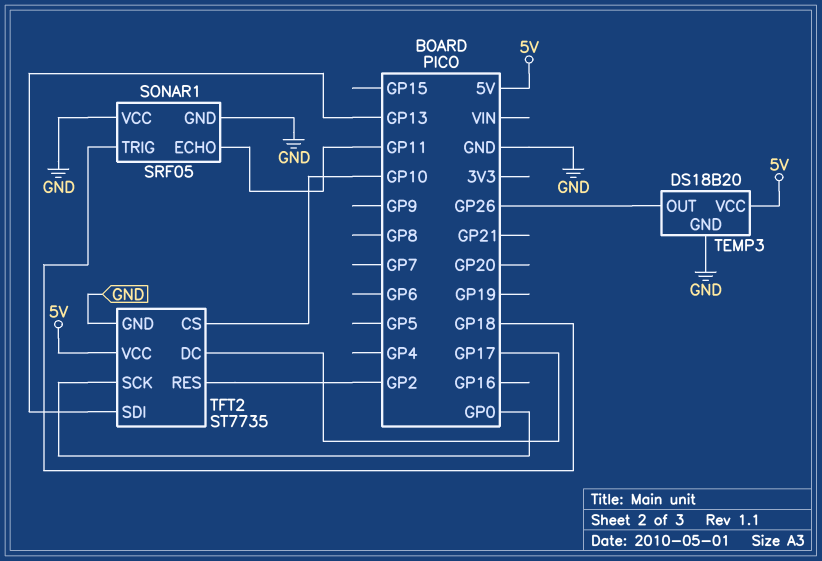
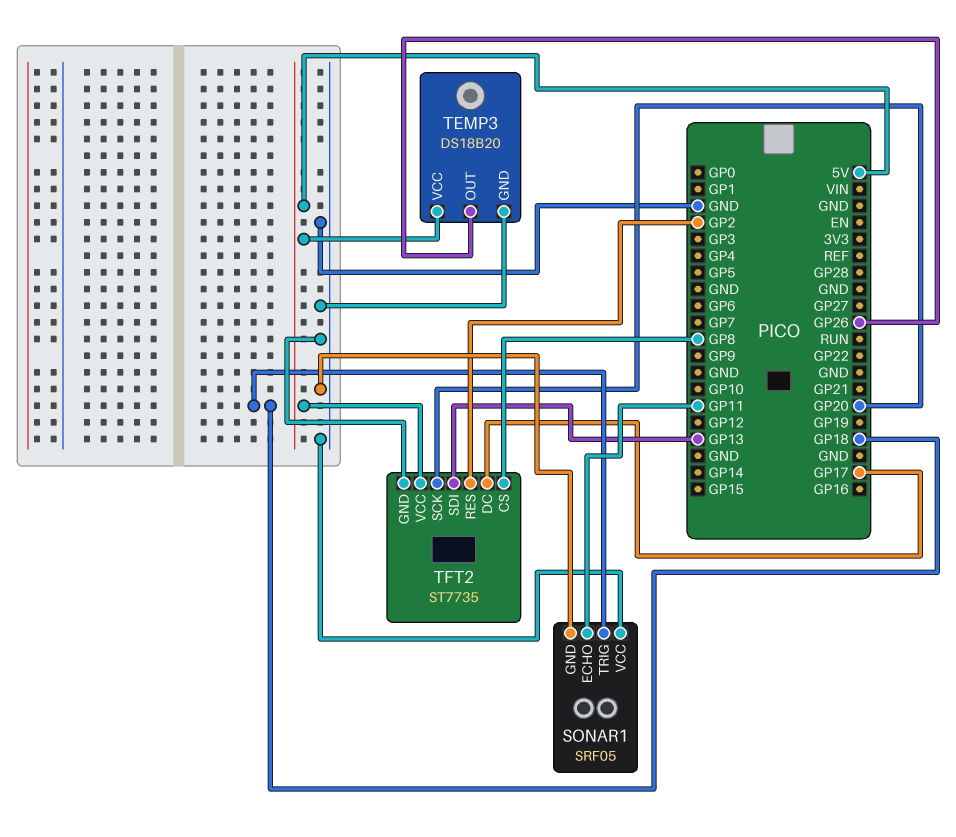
TFT2 pin CS: GP10 -> GP8
TFT2 pin SCK: GP0 -> GP20

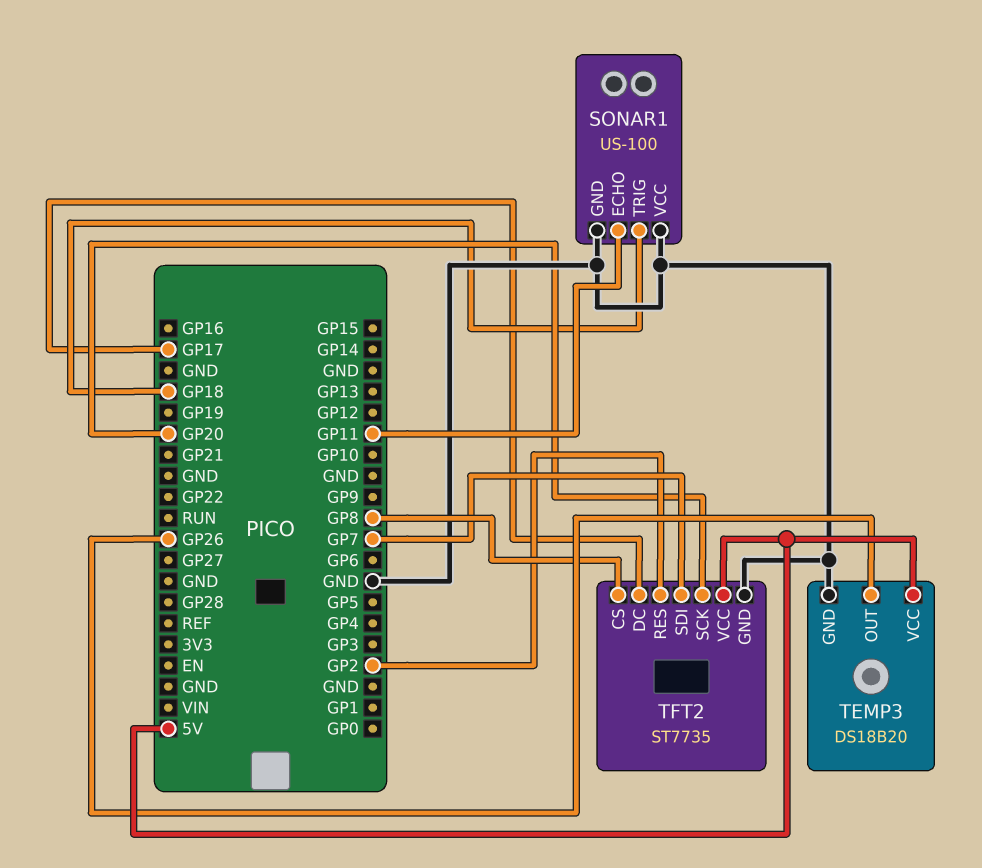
SONAR1: SRF05 -> US-100
TFT2 pin SDI: GP13 -> GP7

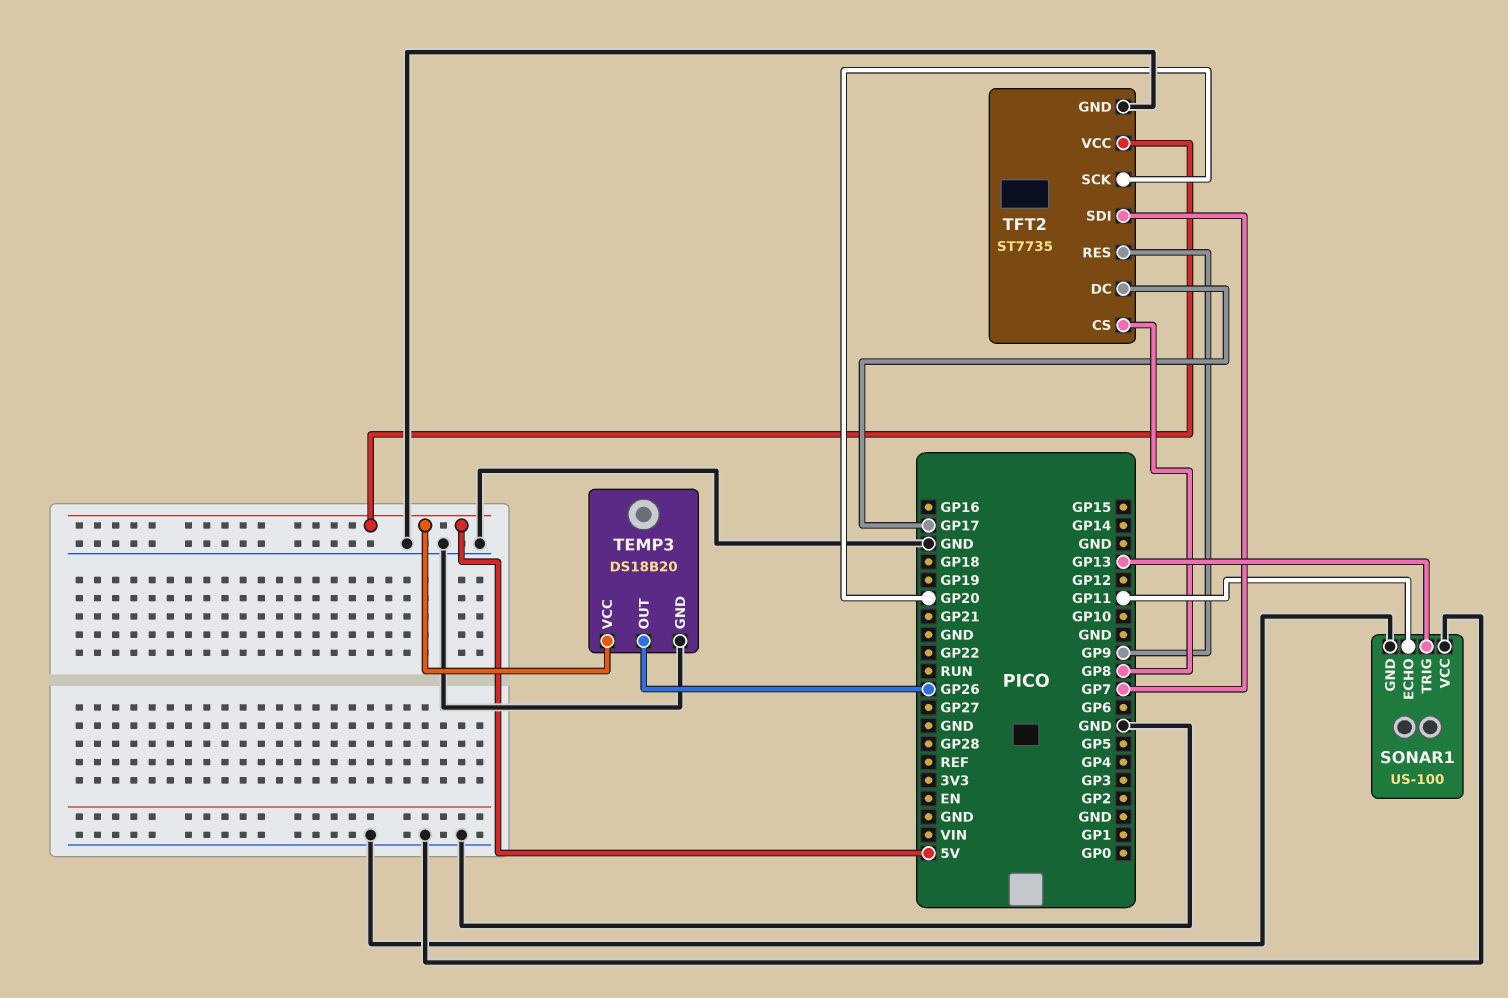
SONAR1 pin TRIG: GP18 -> GP13
TFT2 pin RES: GP2 -> GP9

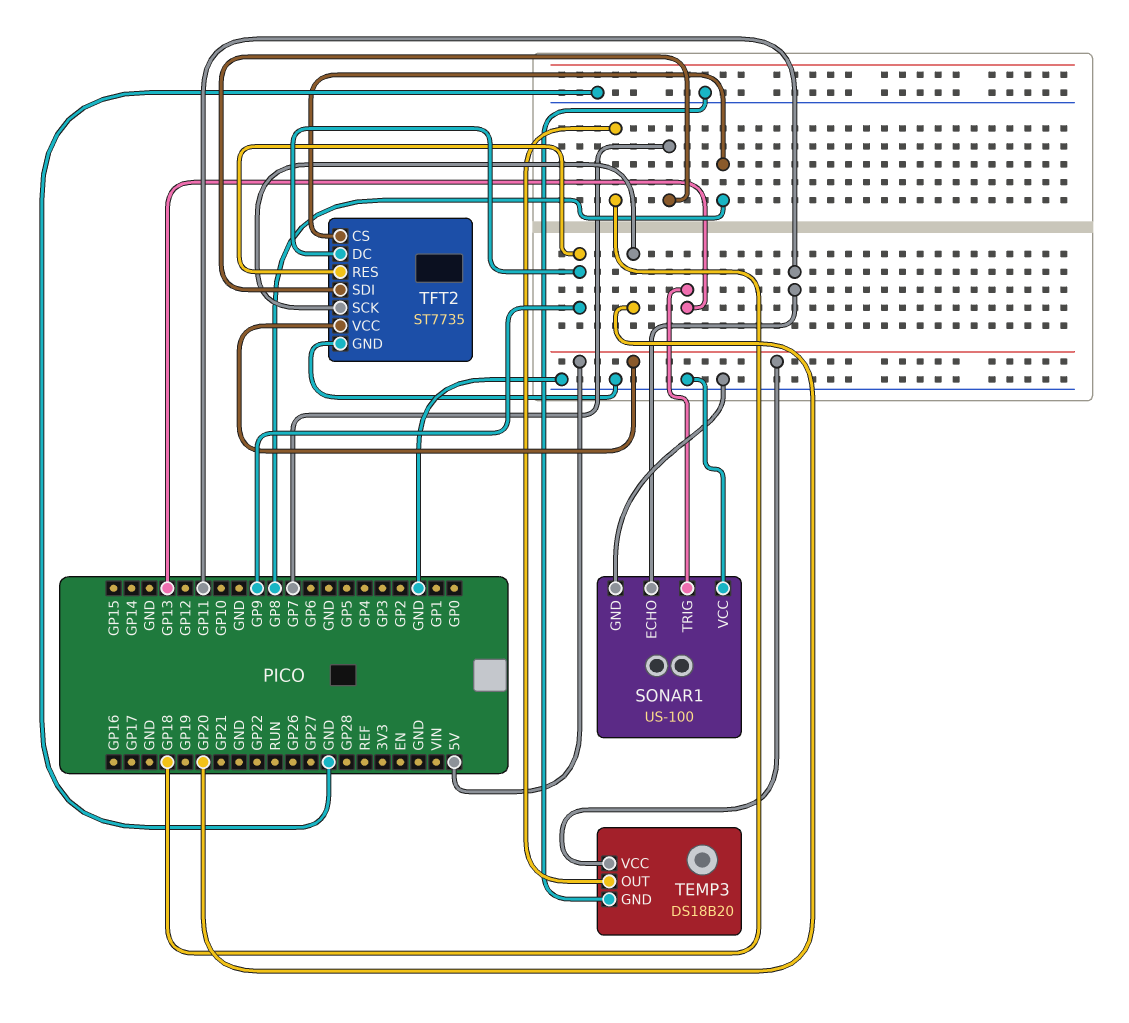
TEMP3 pin OUT: GP26 -> GP18
TFT2 pin DC: GP17 -> GP9

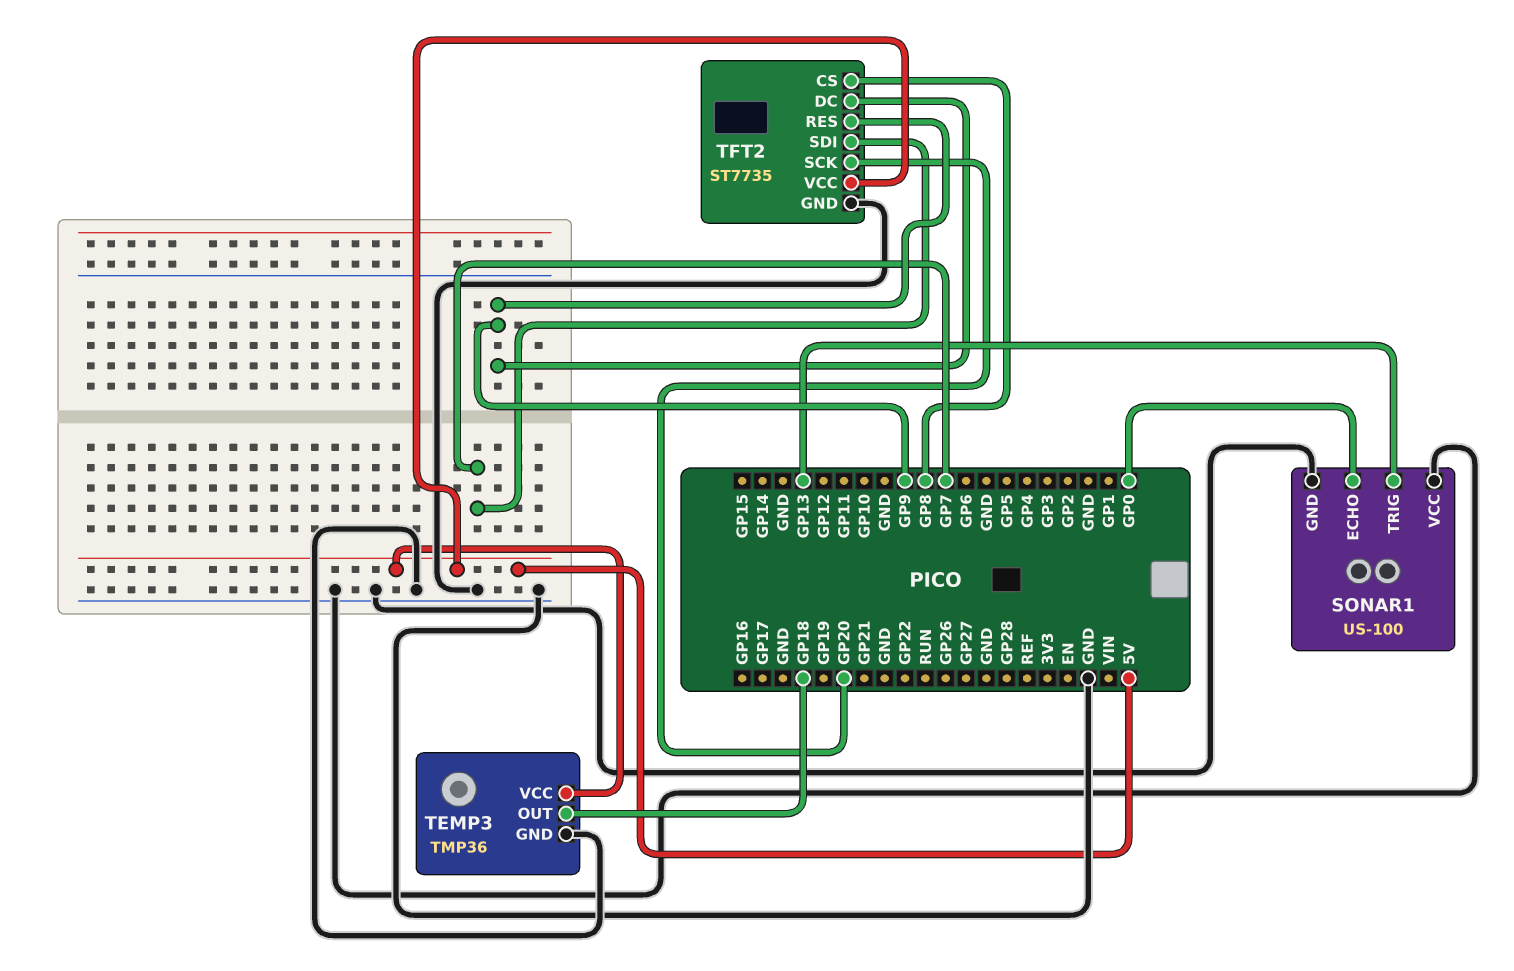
SONAR1 pin ECHO: GP11 -> GP0
TEMP3: DS18B20 -> TMP36

